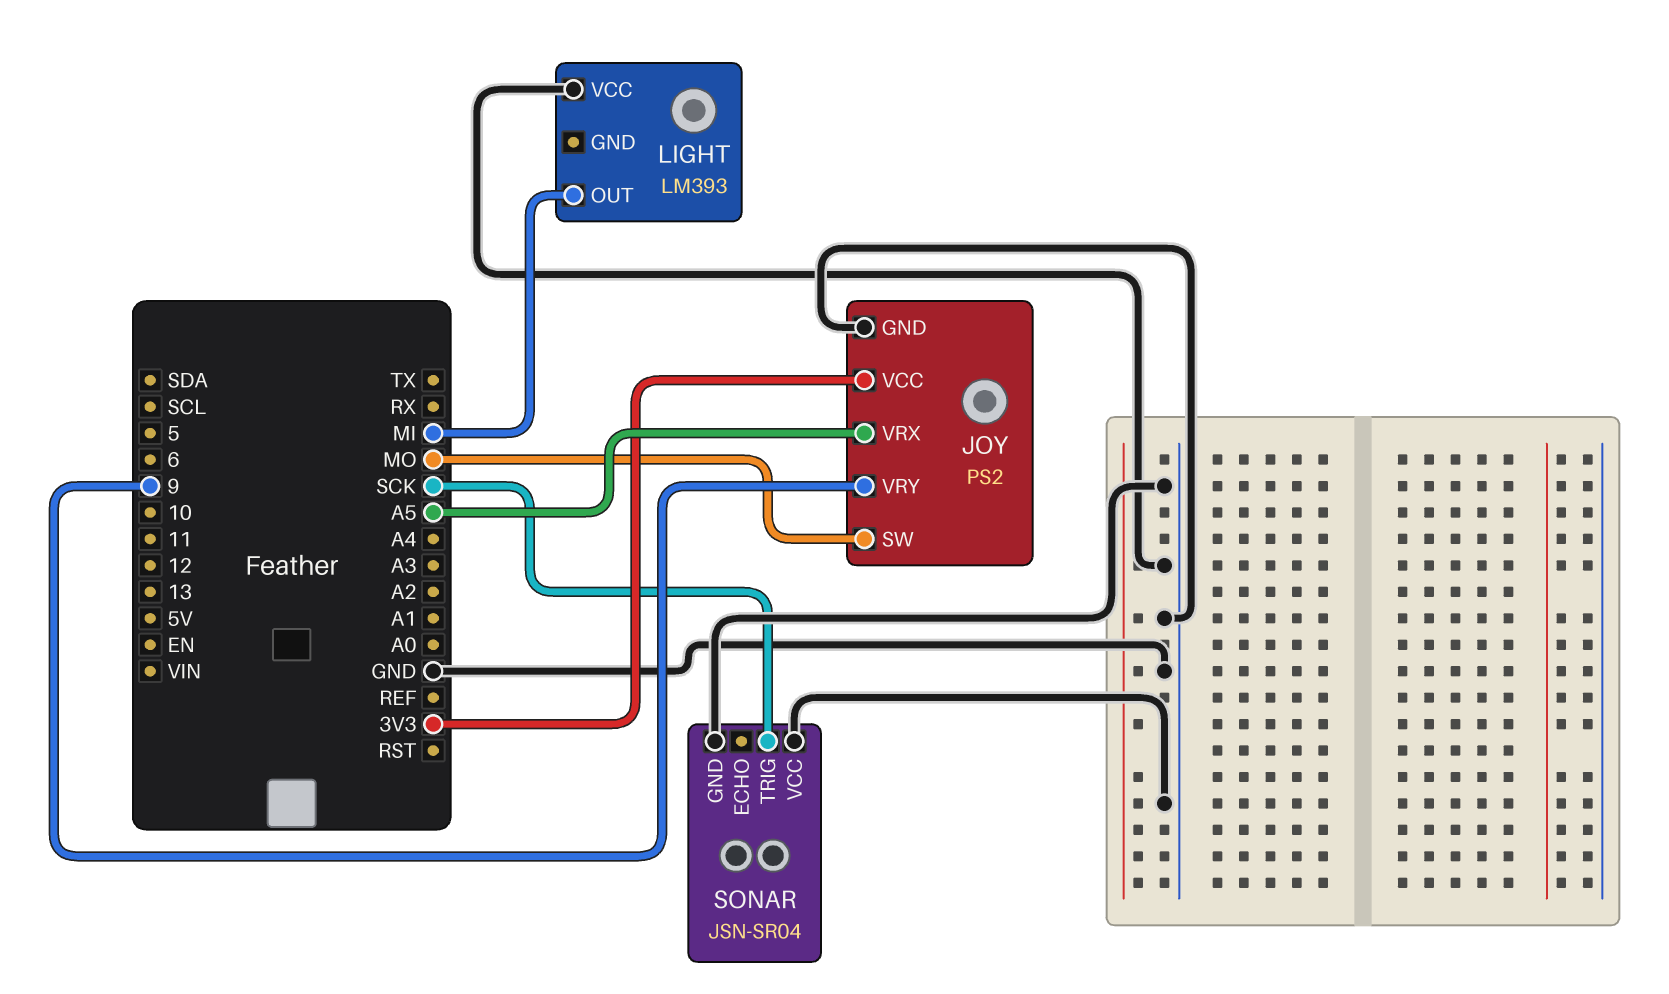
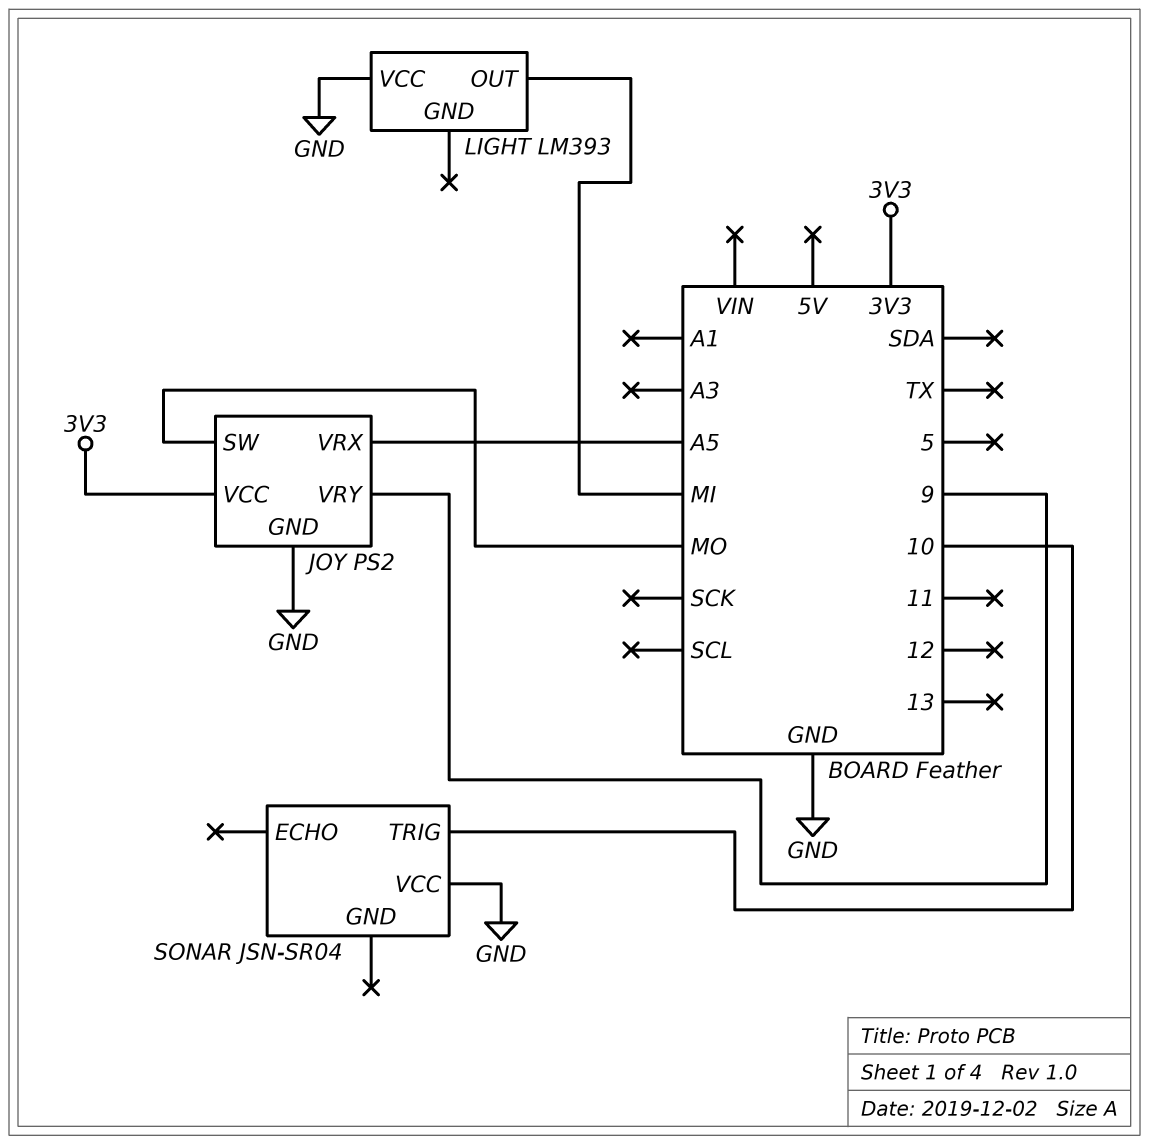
SONAR pin GND: GND -> none
SONAR pin TRIG: SCK -> 10

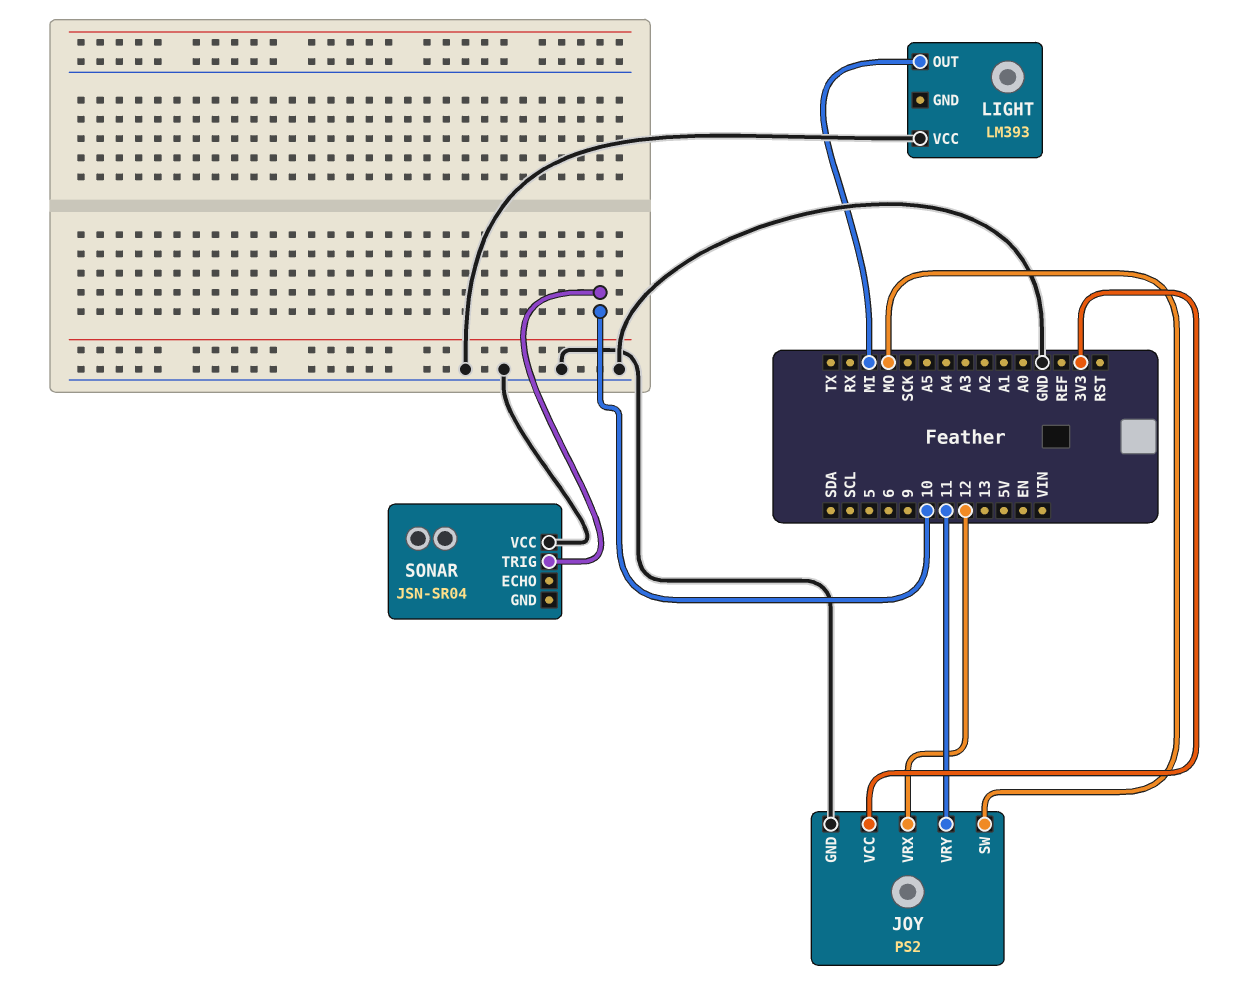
JOY pin VRX: A5 -> 12
JOY pin VRY: 9 -> 11

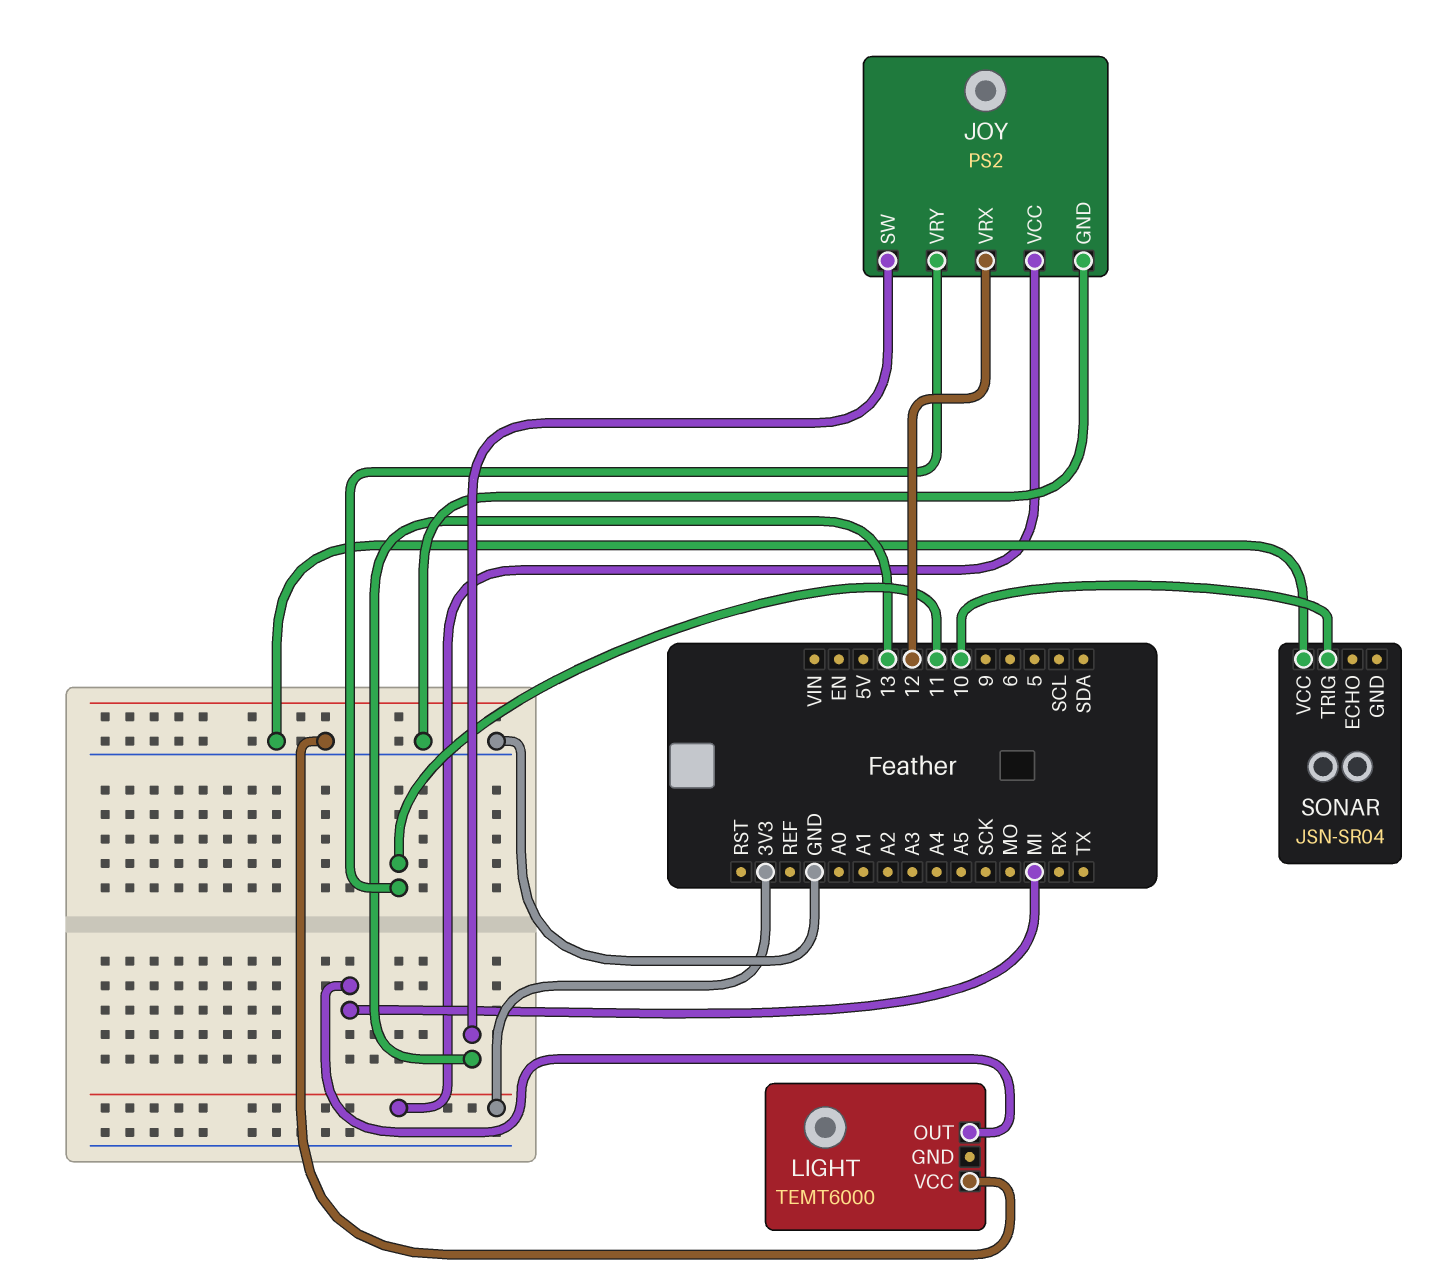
JOY pin SW: MO -> 13
LIGHT: LM393 -> TEMT6000

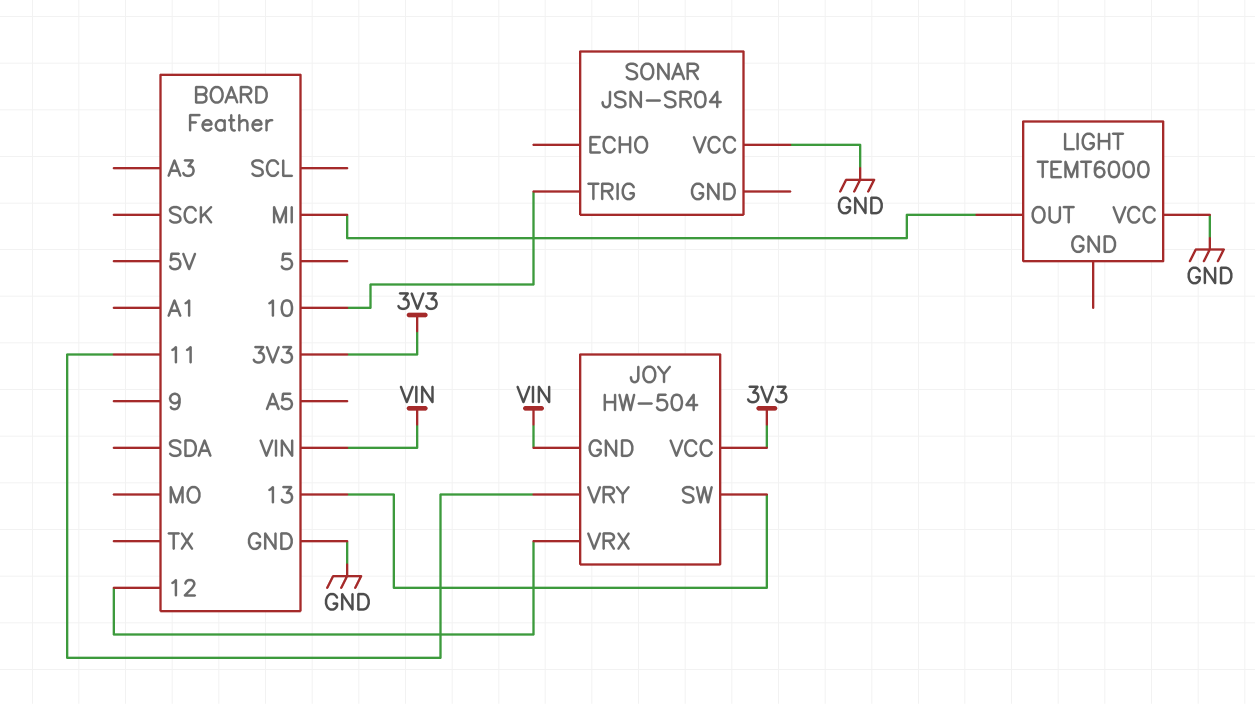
JOY: PS2 -> HW-504
JOY pin GND: GND -> VIN

